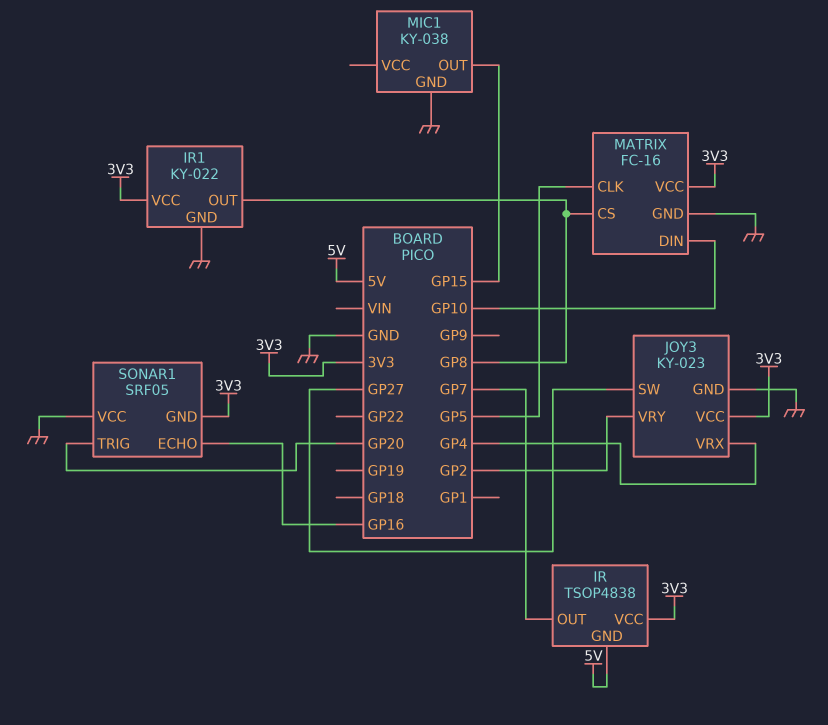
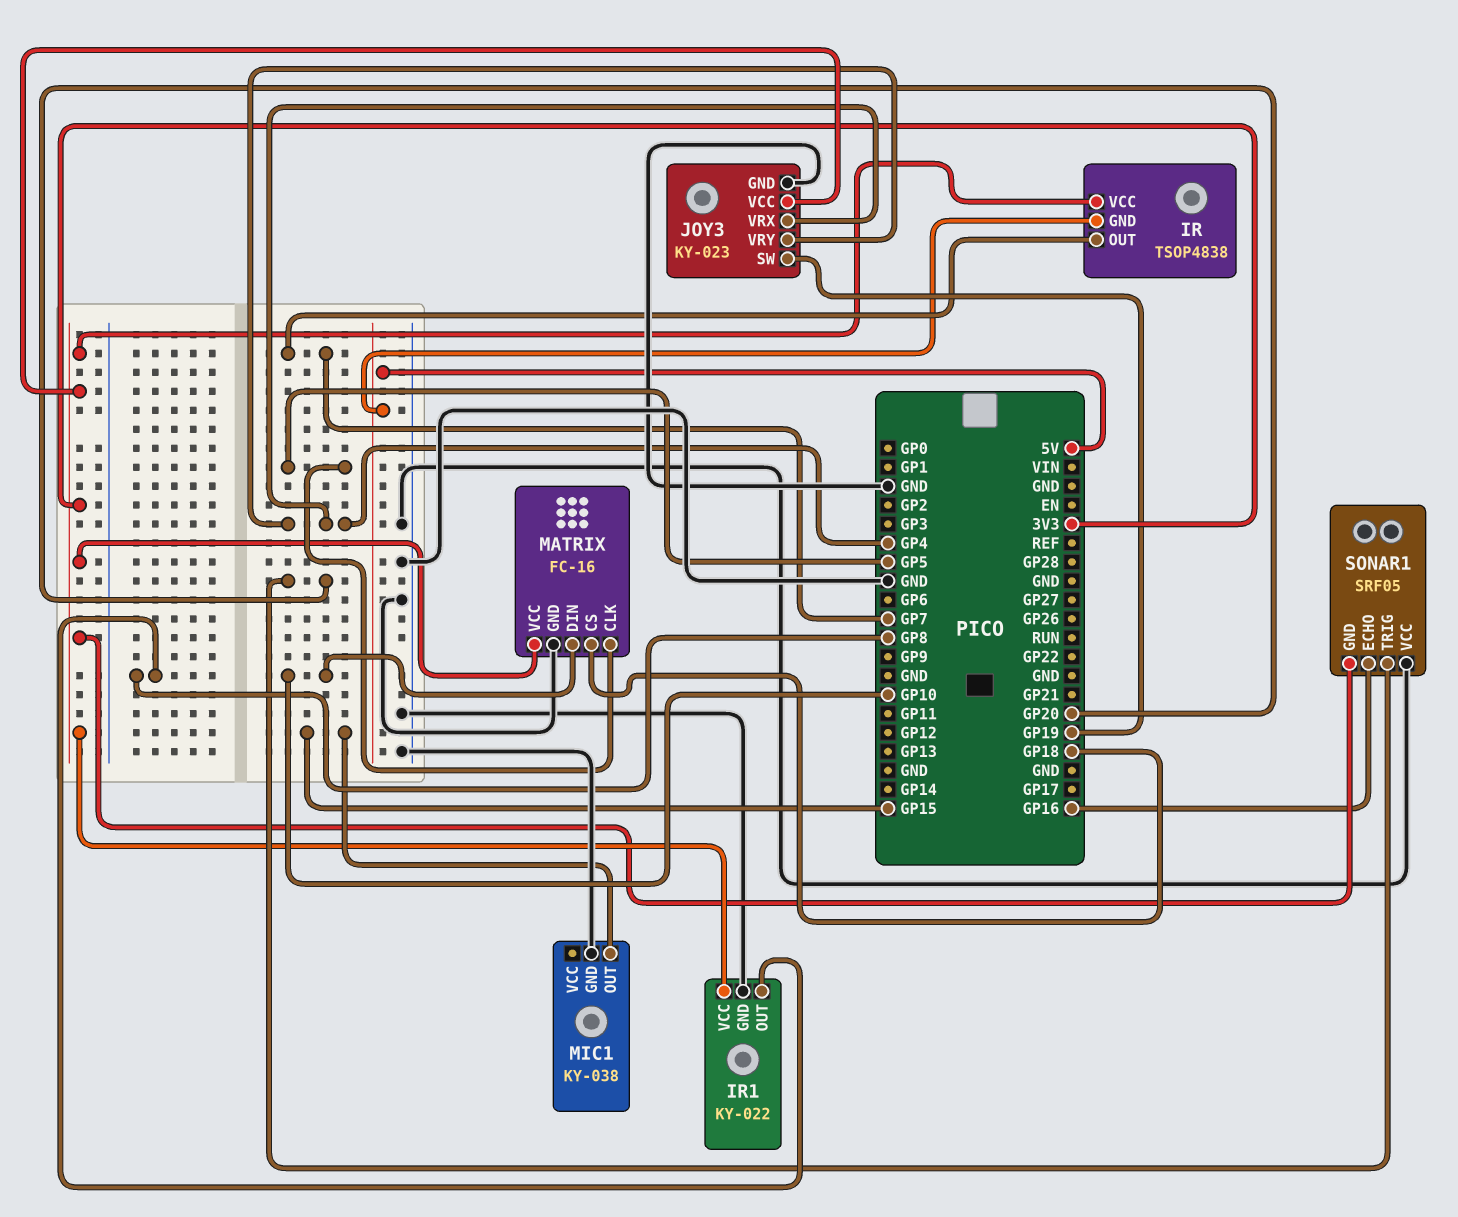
JOY3 pin SW: GP27 -> GP19
JOY3 pin VRY: GP2 -> GP4
MATRIX pin CS: GP8 -> GP18

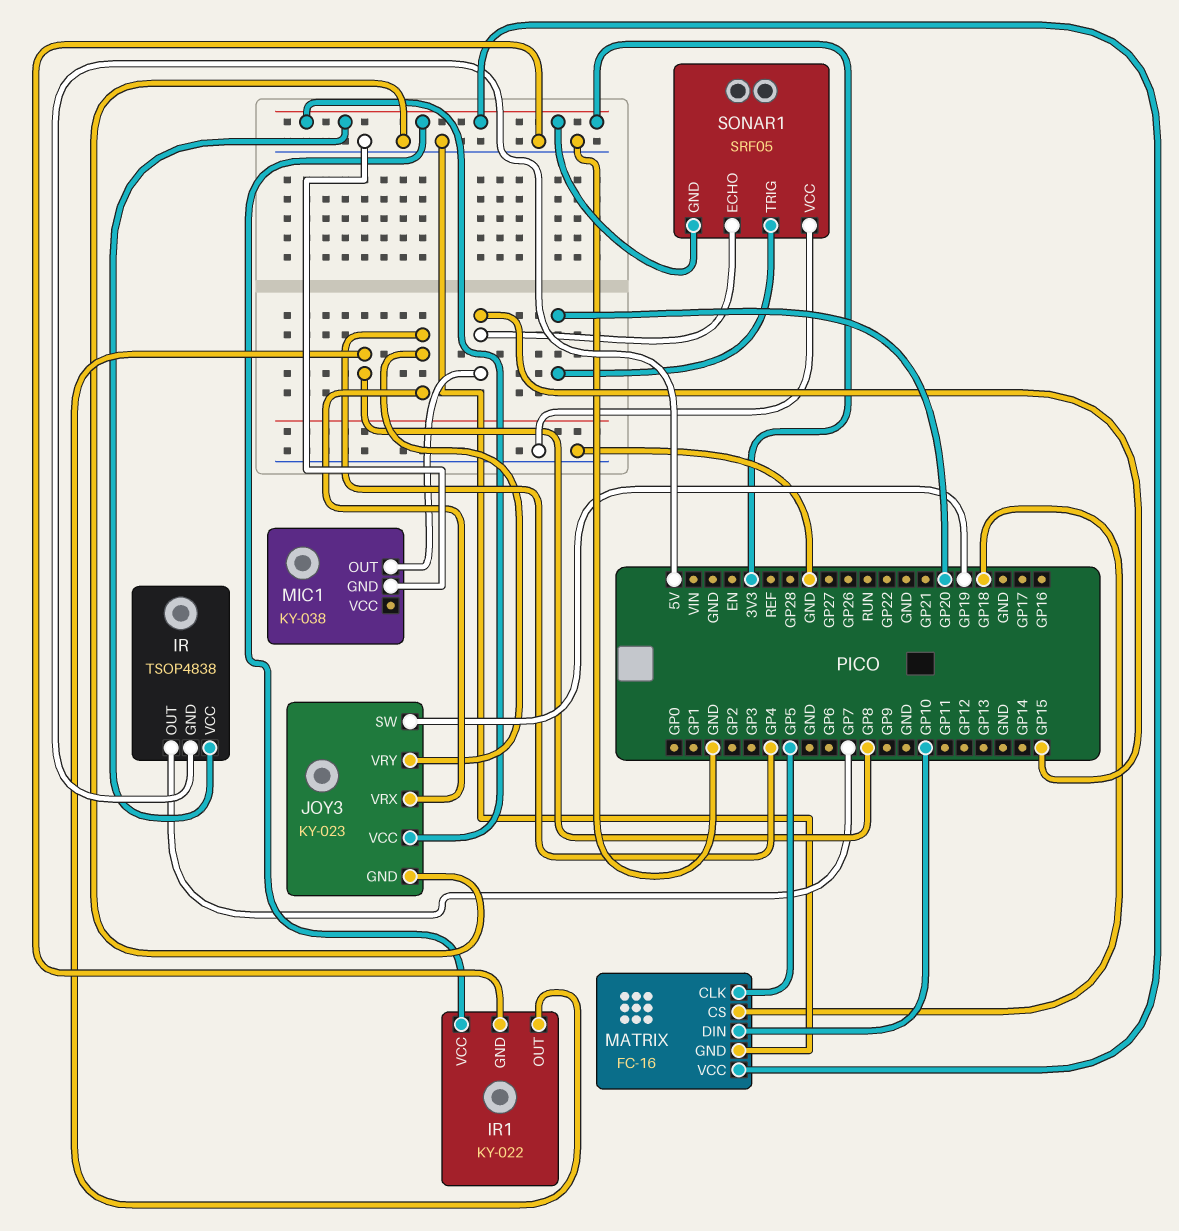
SONAR1 pin ECHO: GP16 -> GP15

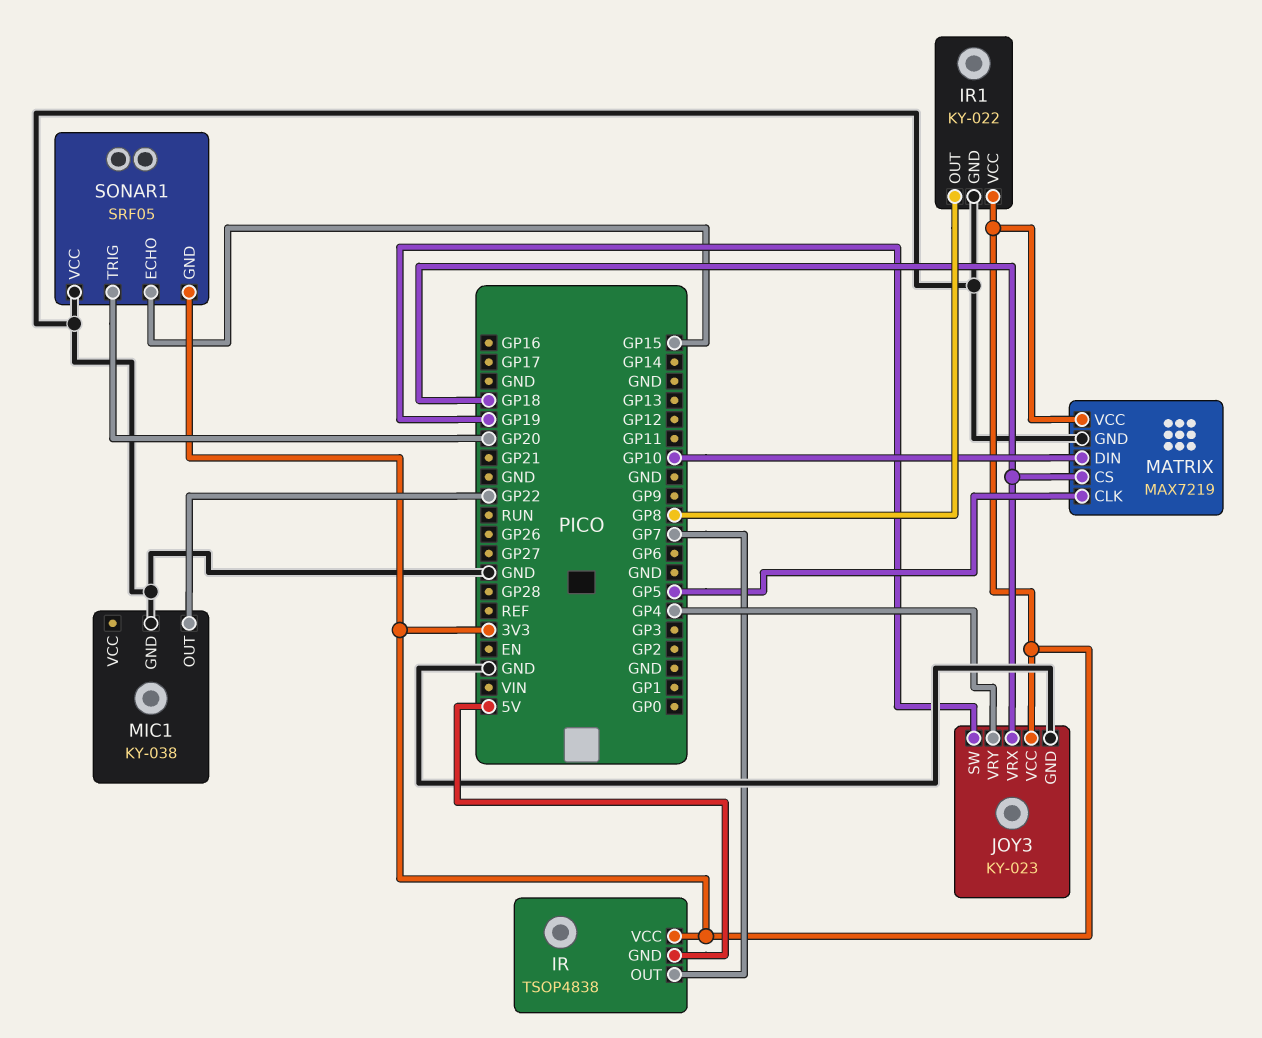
JOY3 pin VRX: GP4 -> GP18
MATRIX: FC-16 -> MAX7219
MIC1 pin OUT: GP15 -> GP22

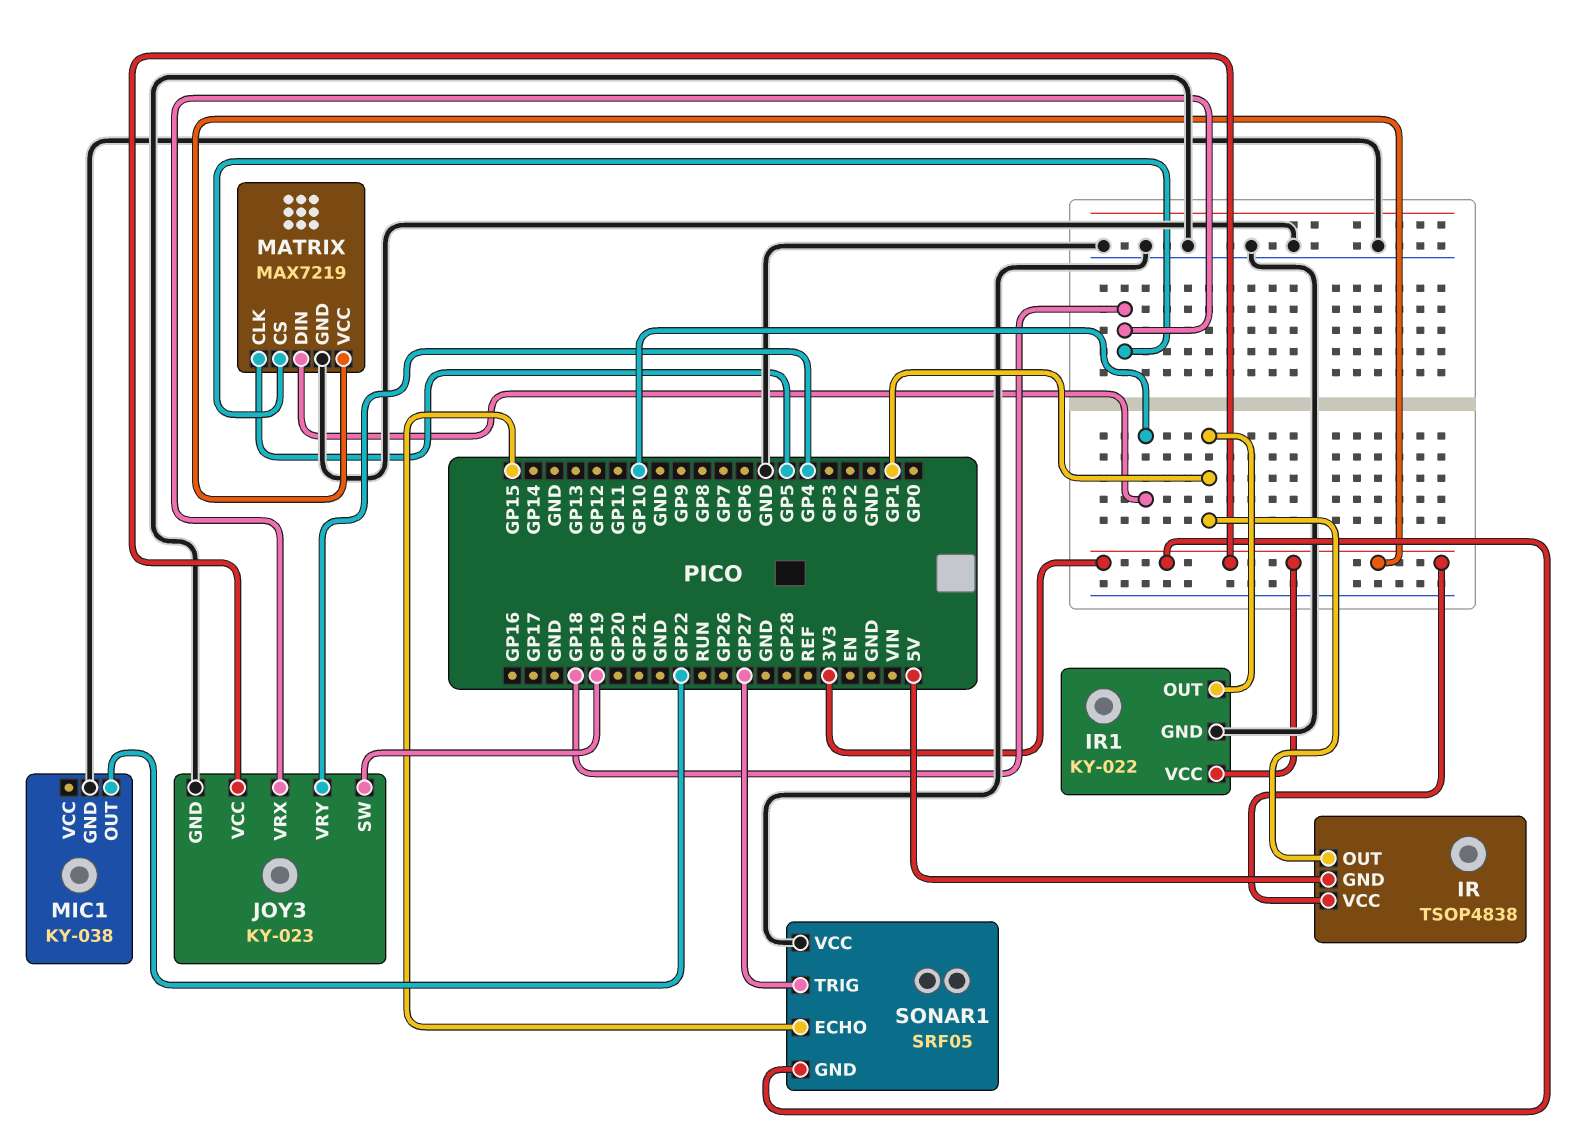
IR pin OUT: GP7 -> GP1
IR1 pin OUT: GP8 -> GP1
SONAR1 pin TRIG: GP20 -> GP27

